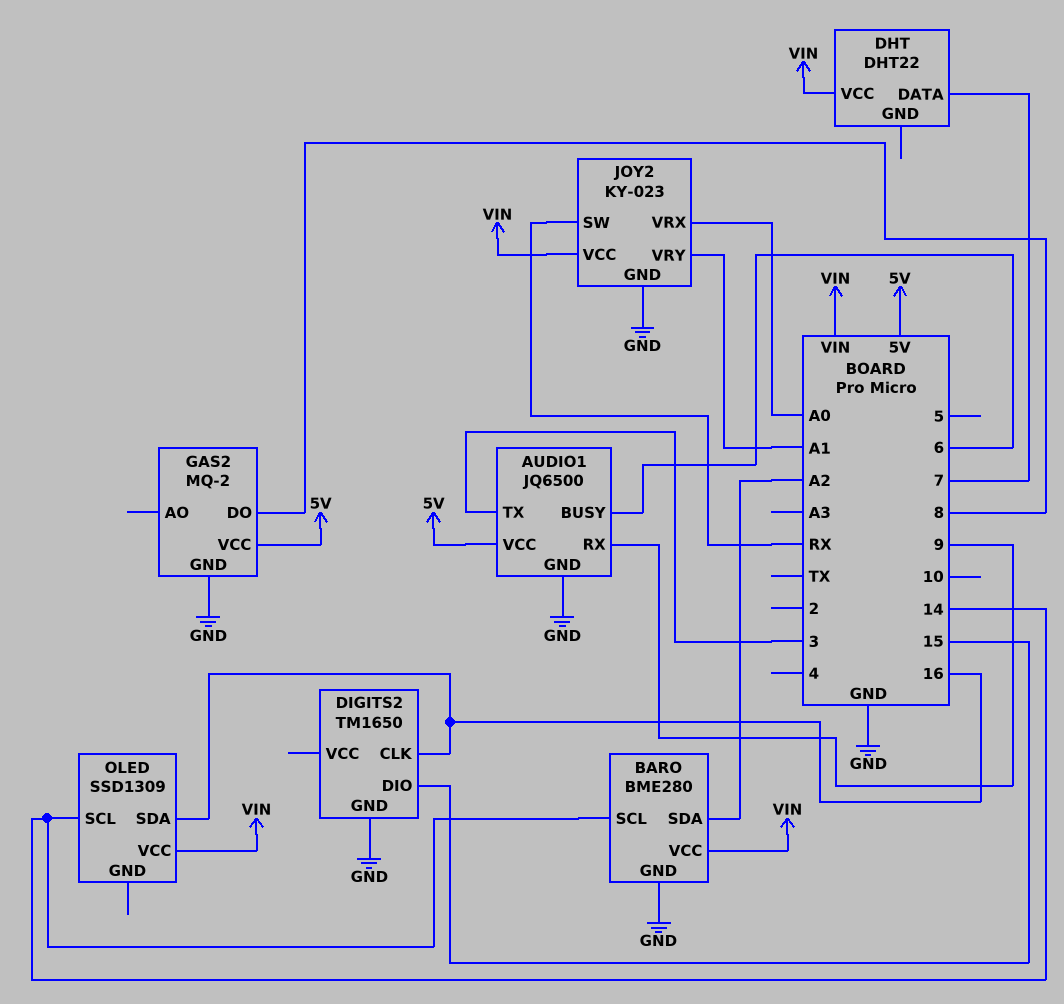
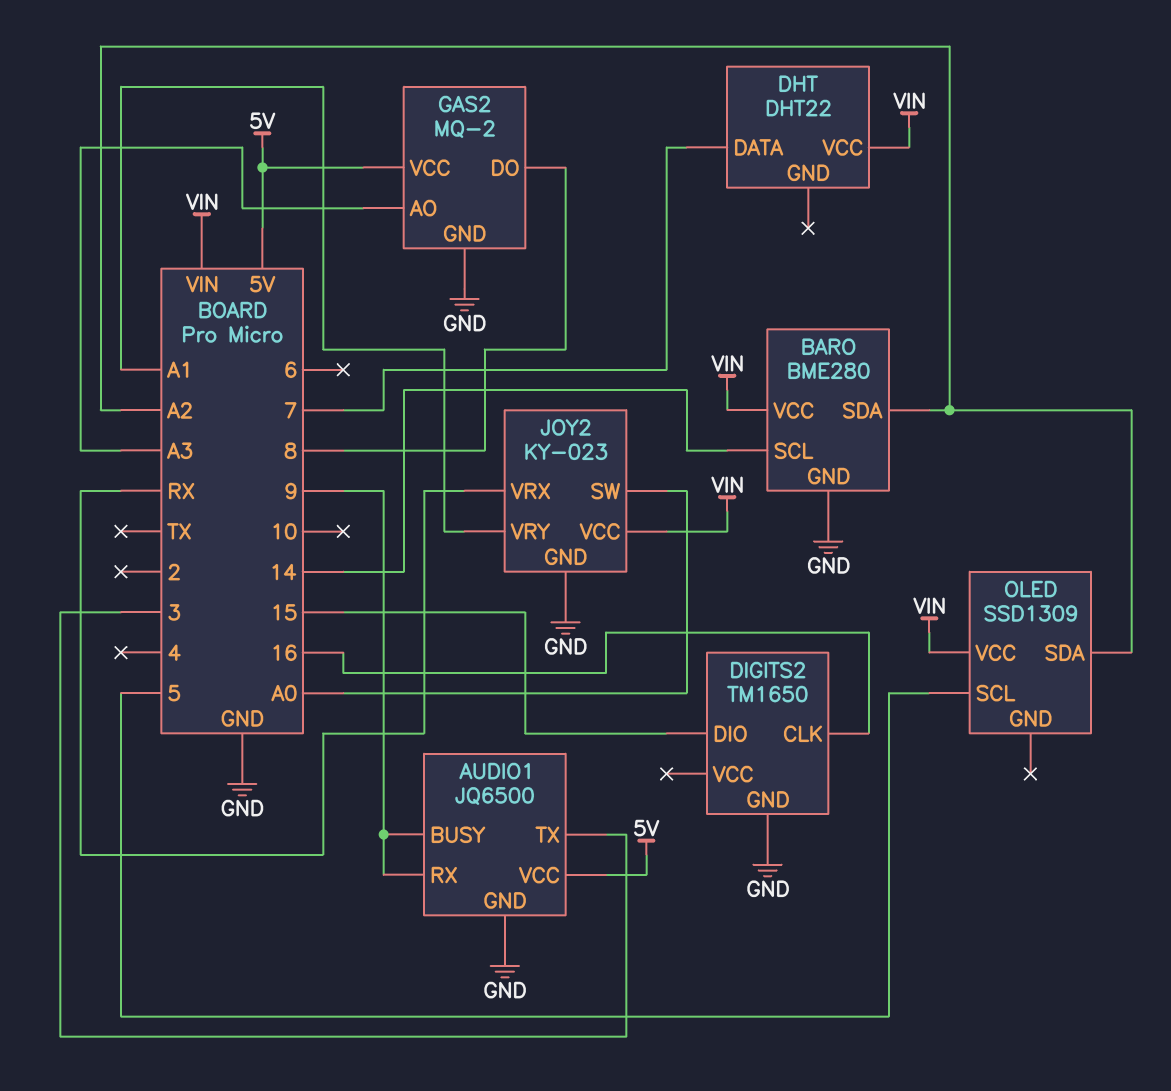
AUDIO1 pin BUSY: 6 -> 9
GAS2 pin AO: none -> A3
JOY2 pin SW: RX -> A0
JOY2 pin VRX: A0 -> RX
OLED pin SCL: 14 -> 5
OLED pin SDA: 16 -> A2

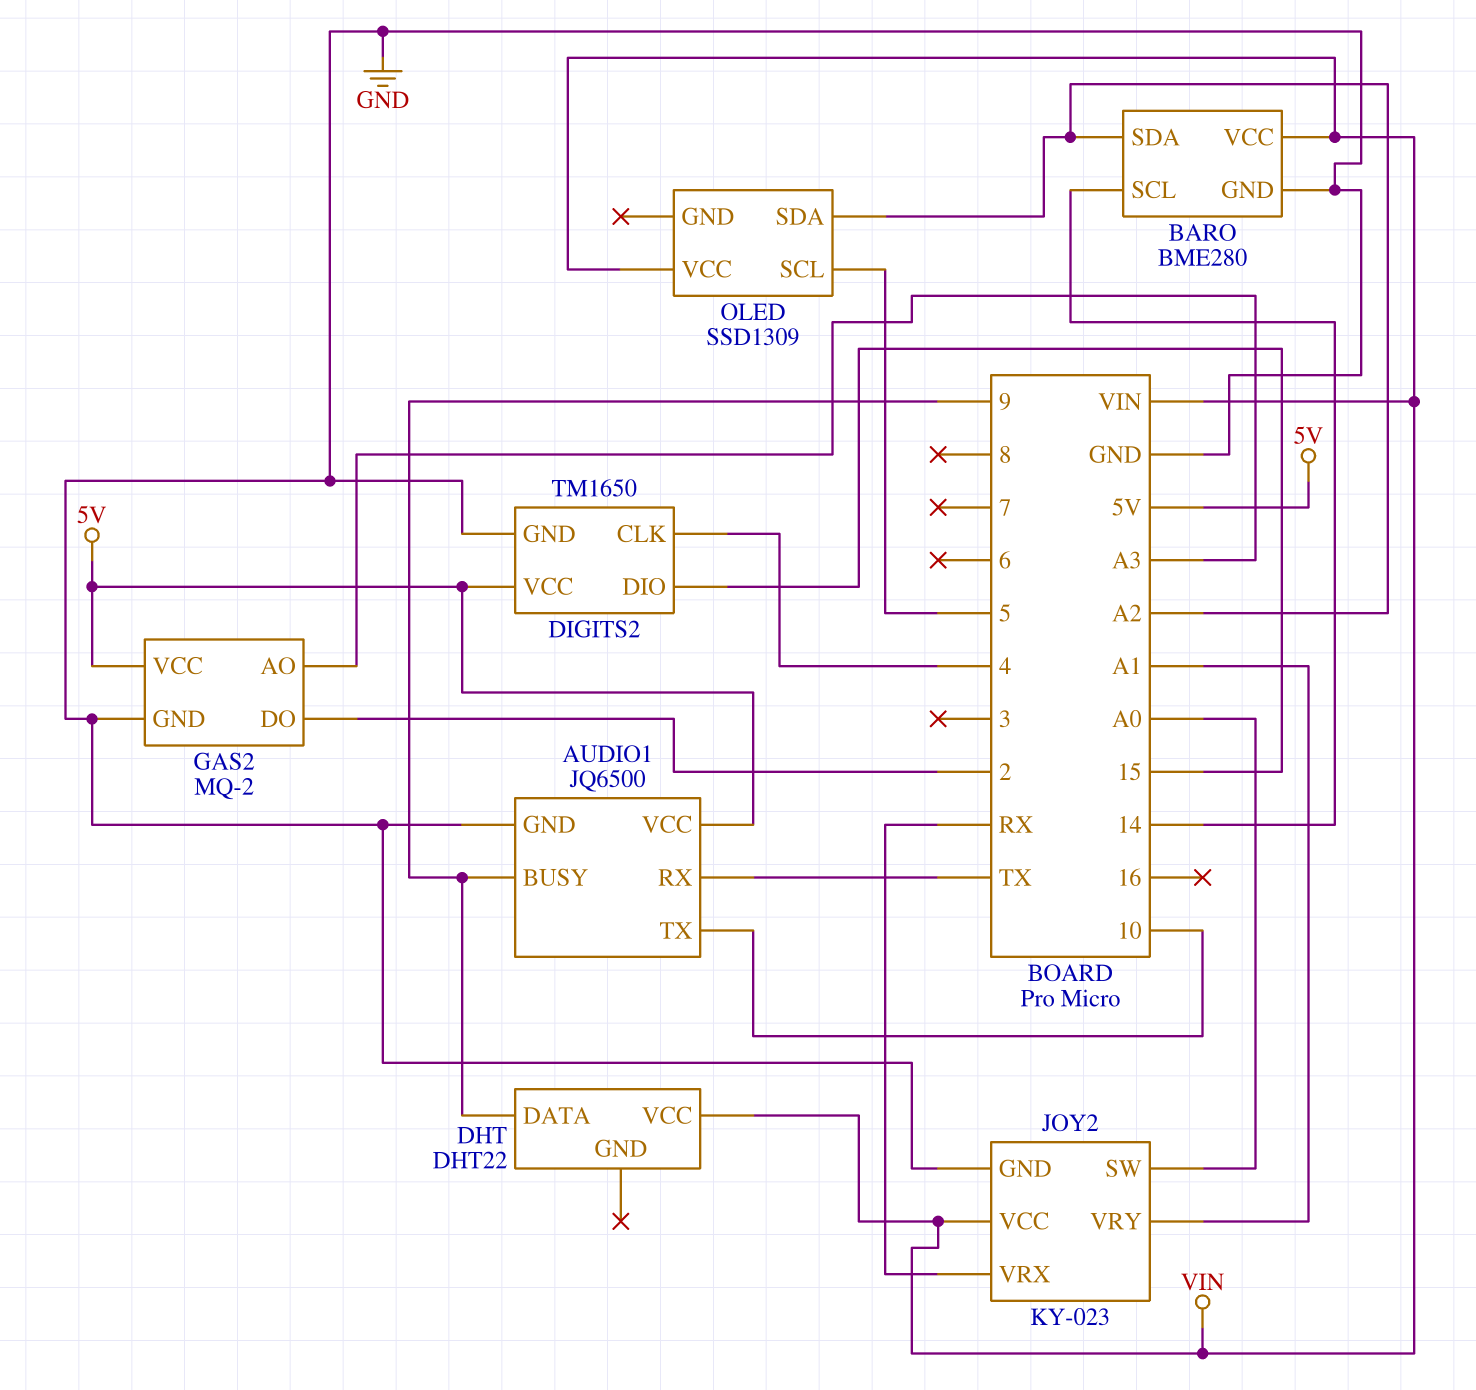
AUDIO1 pin RX: 9 -> TX
AUDIO1 pin TX: 3 -> 10
DHT pin DATA: 7 -> 9
DIGITS2 pin CLK: 16 -> 4
DIGITS2 pin VCC: none -> 5V
GAS2 pin DO: 8 -> 2

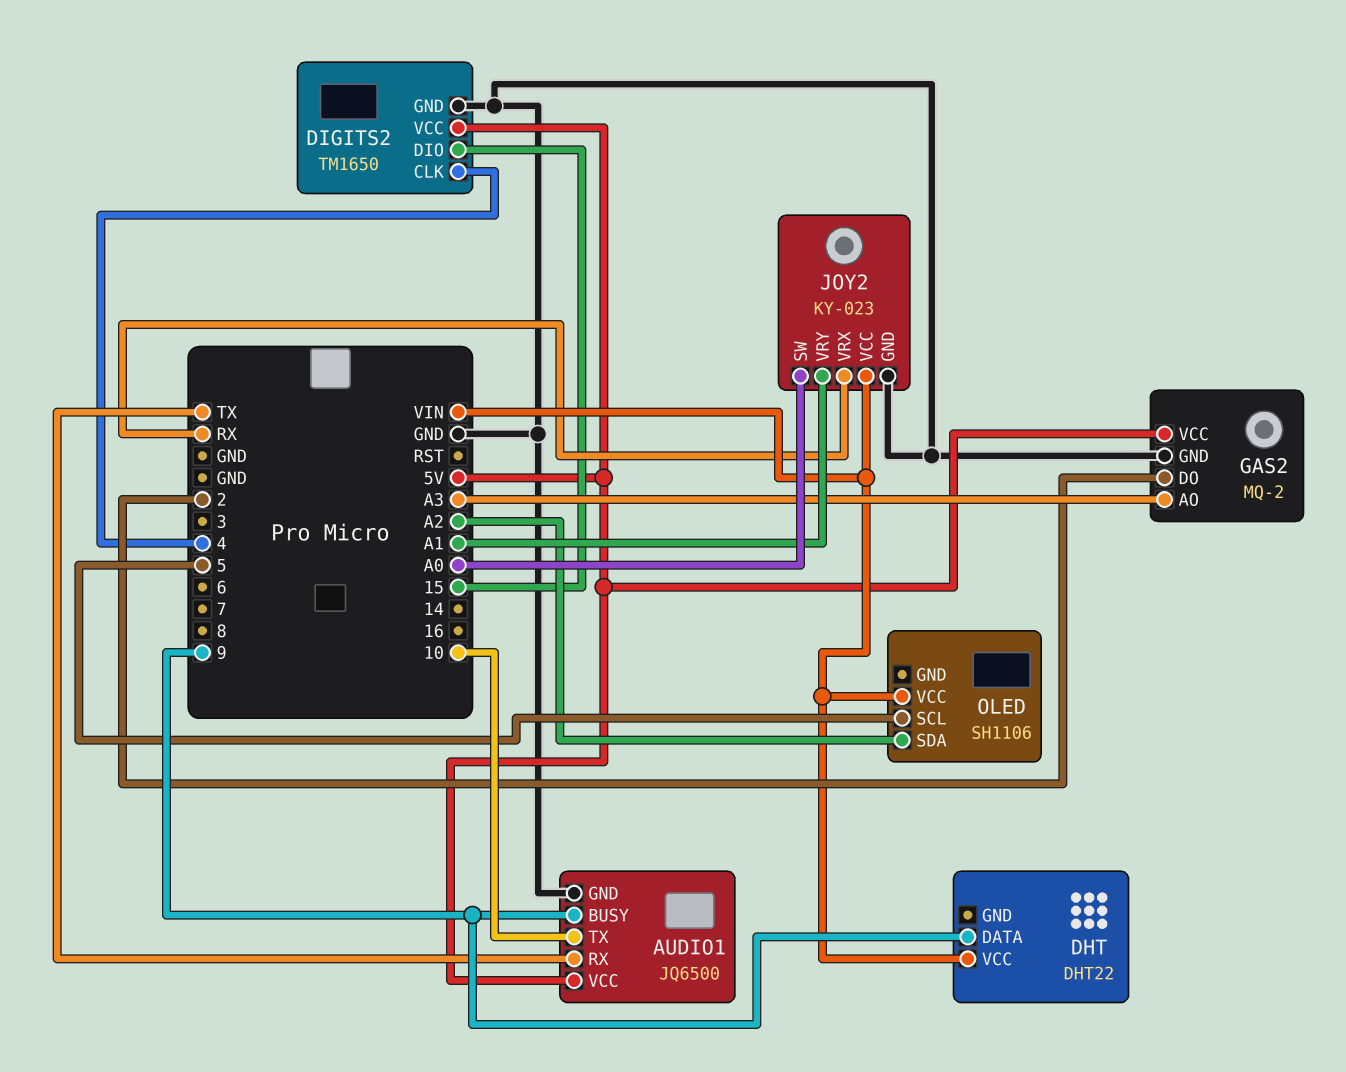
BARO: BME280 -> none
BARO pin GND: GND -> none
BARO pin SCL: 14 -> none
BARO pin SDA: A2 -> none
BARO pin VCC: VIN -> none
OLED: SSD1309 -> SH1106

